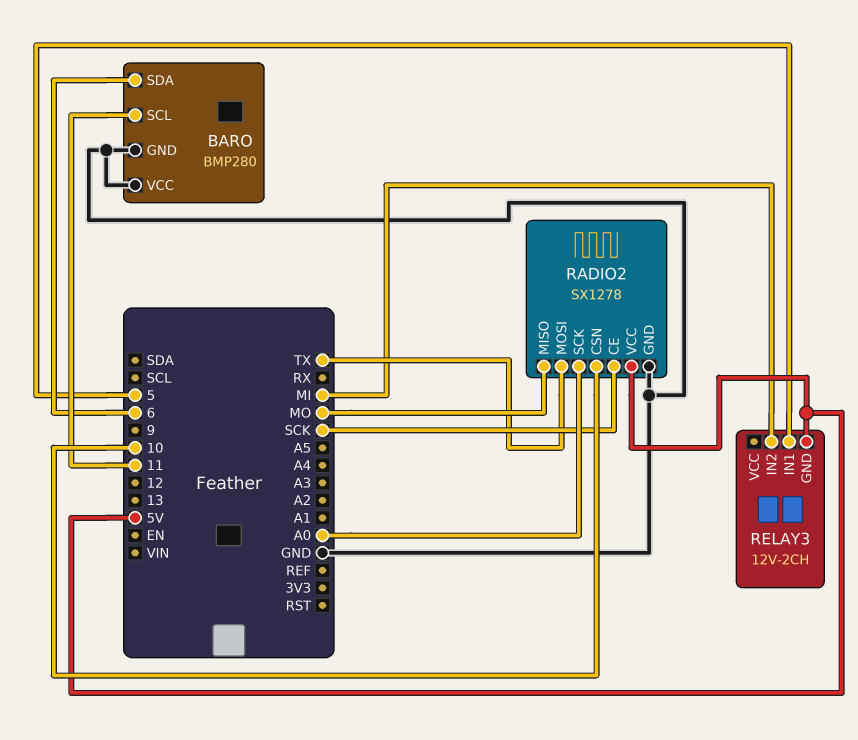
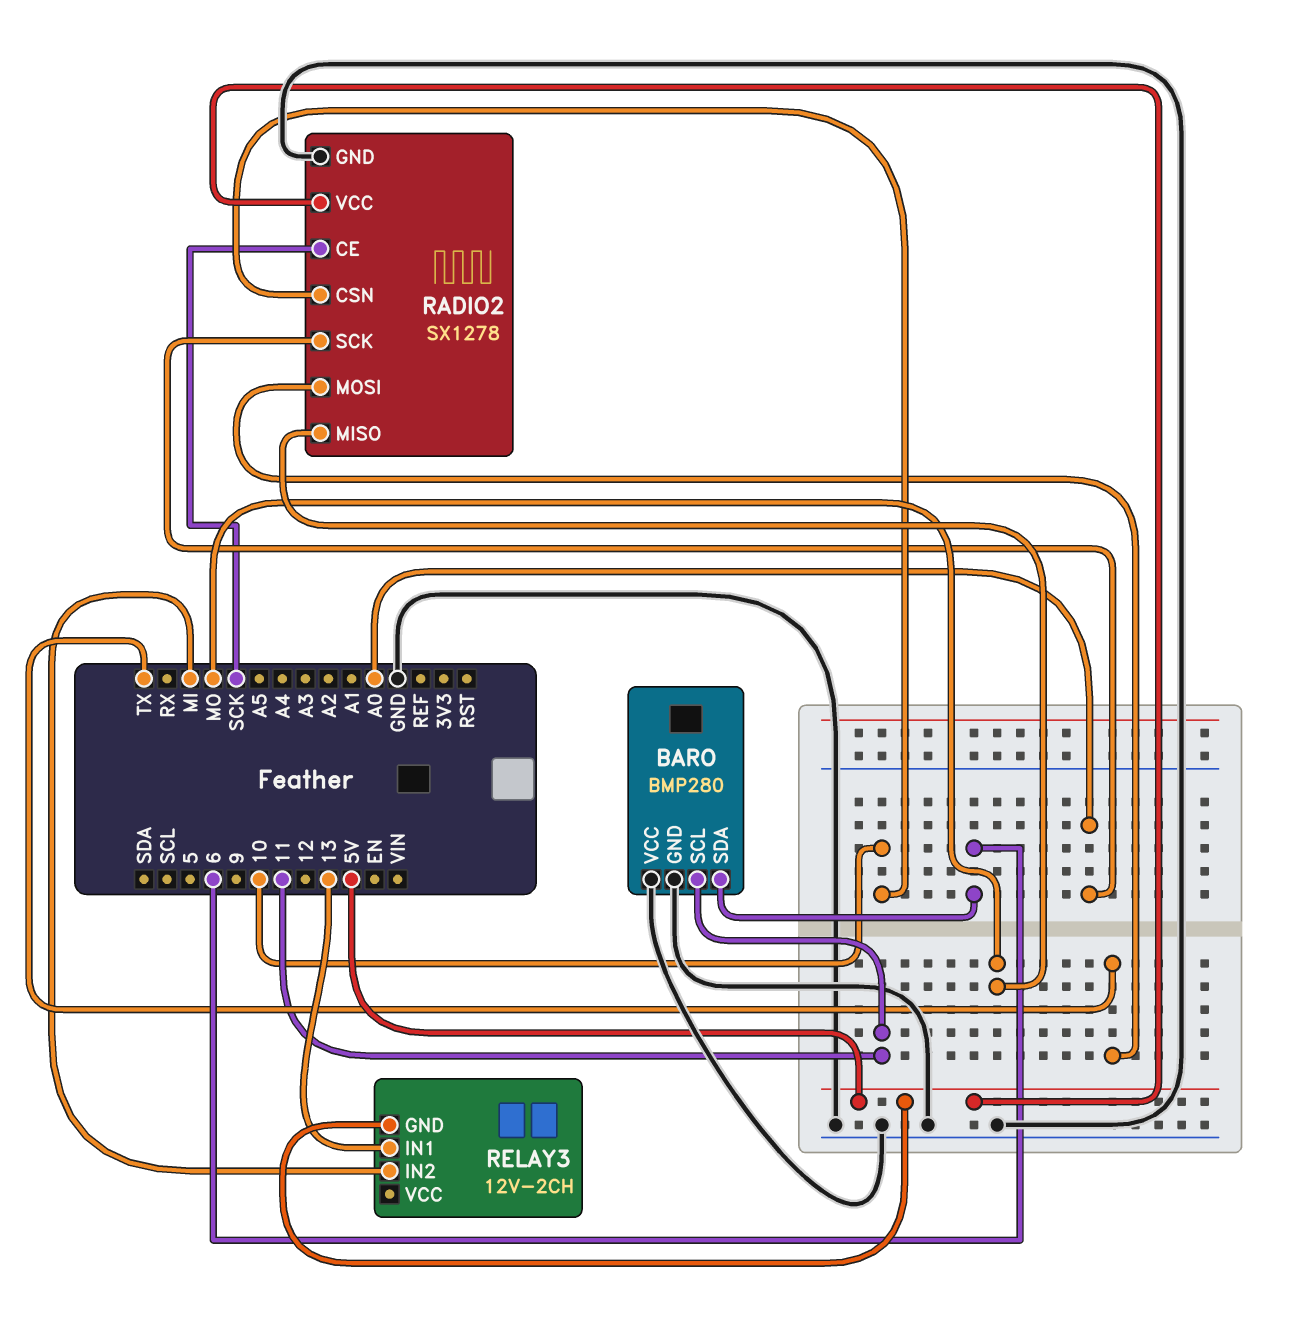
RELAY3 pin IN1: 5 -> 13

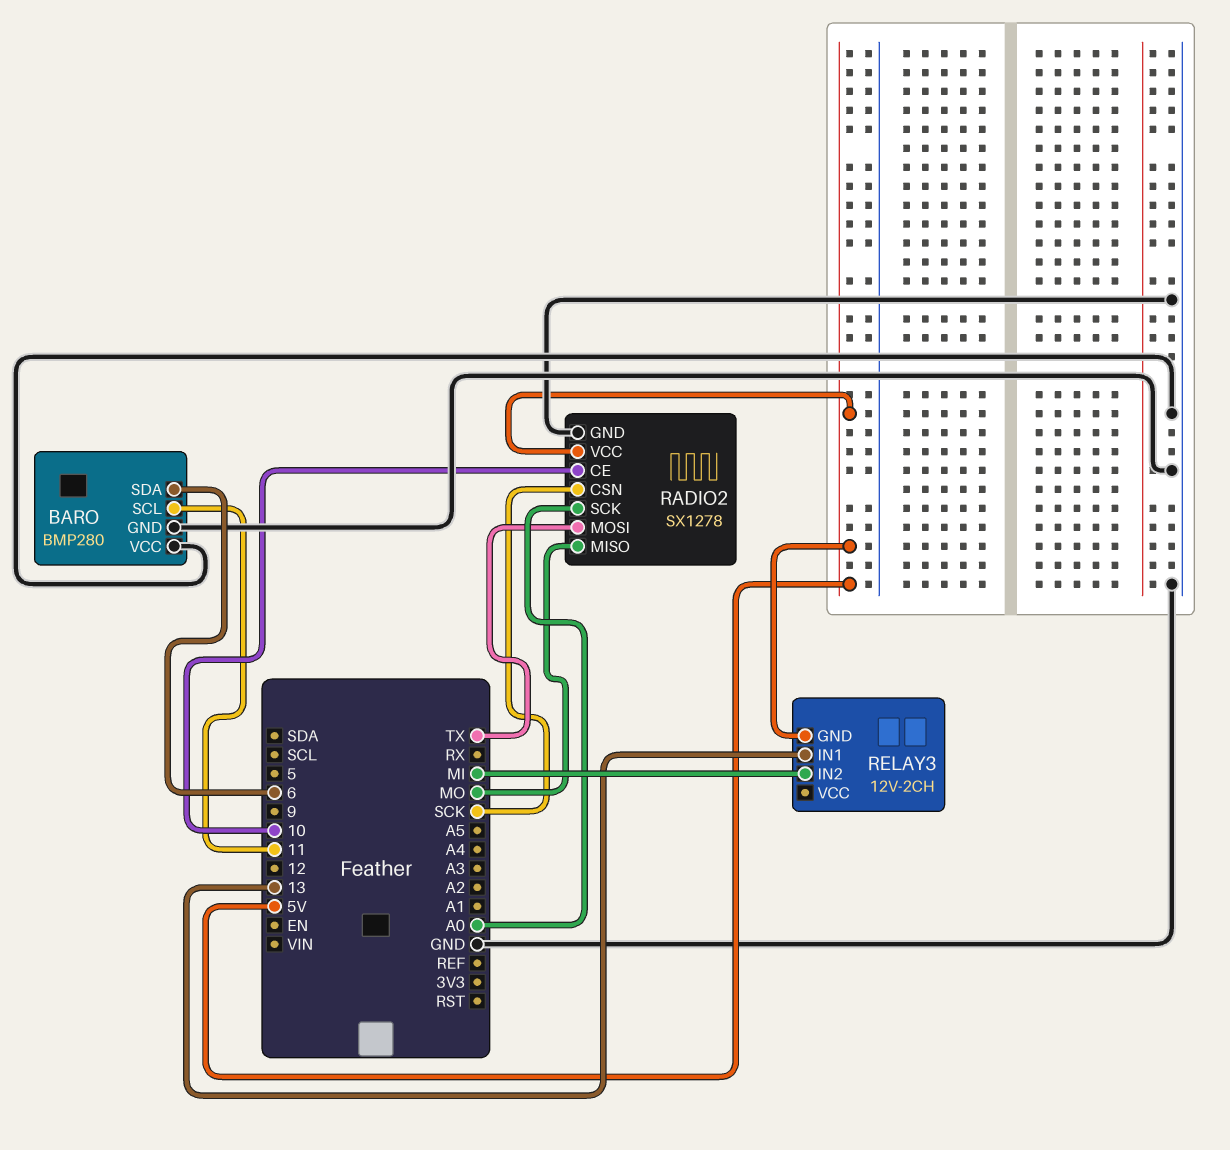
RADIO2 pin CE: SCK -> 10
RADIO2 pin CSN: 10 -> SCK

